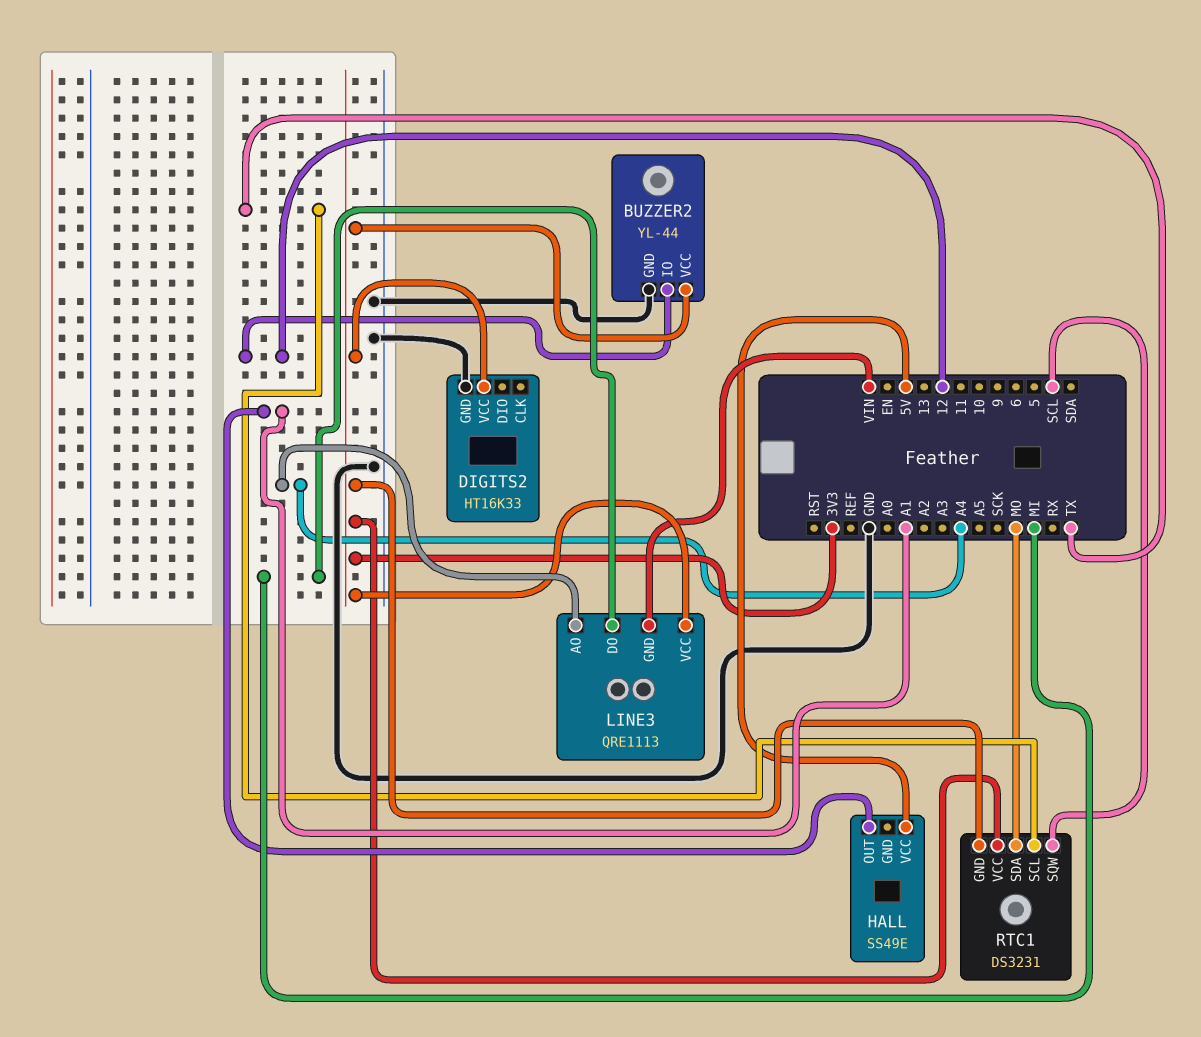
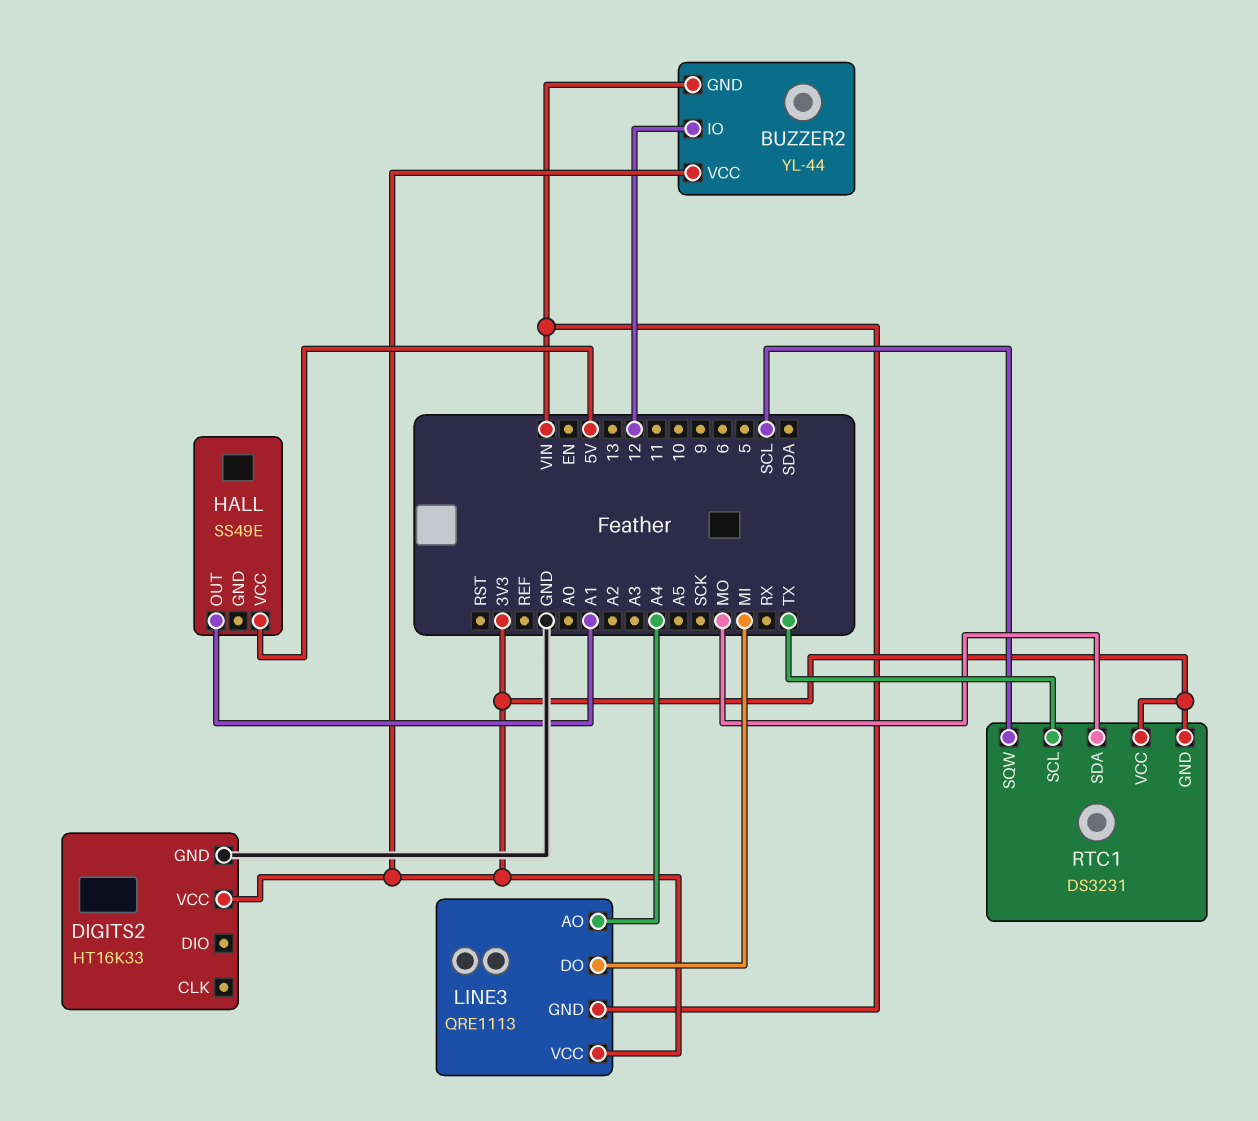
BUZZER2 pin GND: GND -> VIN

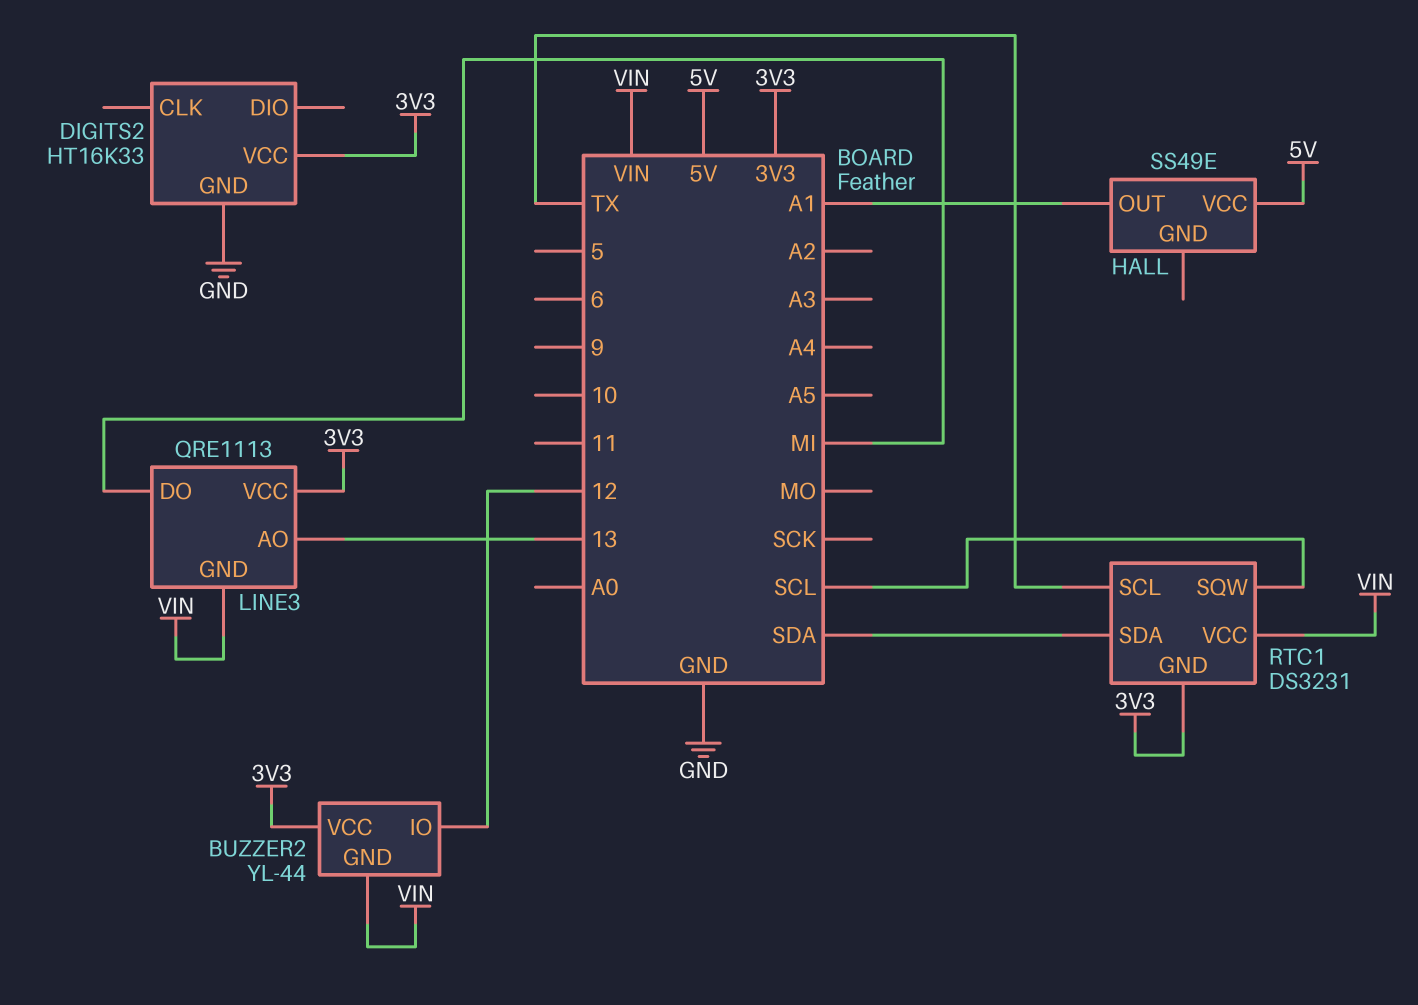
LINE3 pin AO: A4 -> 13
RTC1 pin SDA: MO -> SDA
RTC1 pin VCC: 3V3 -> VIN

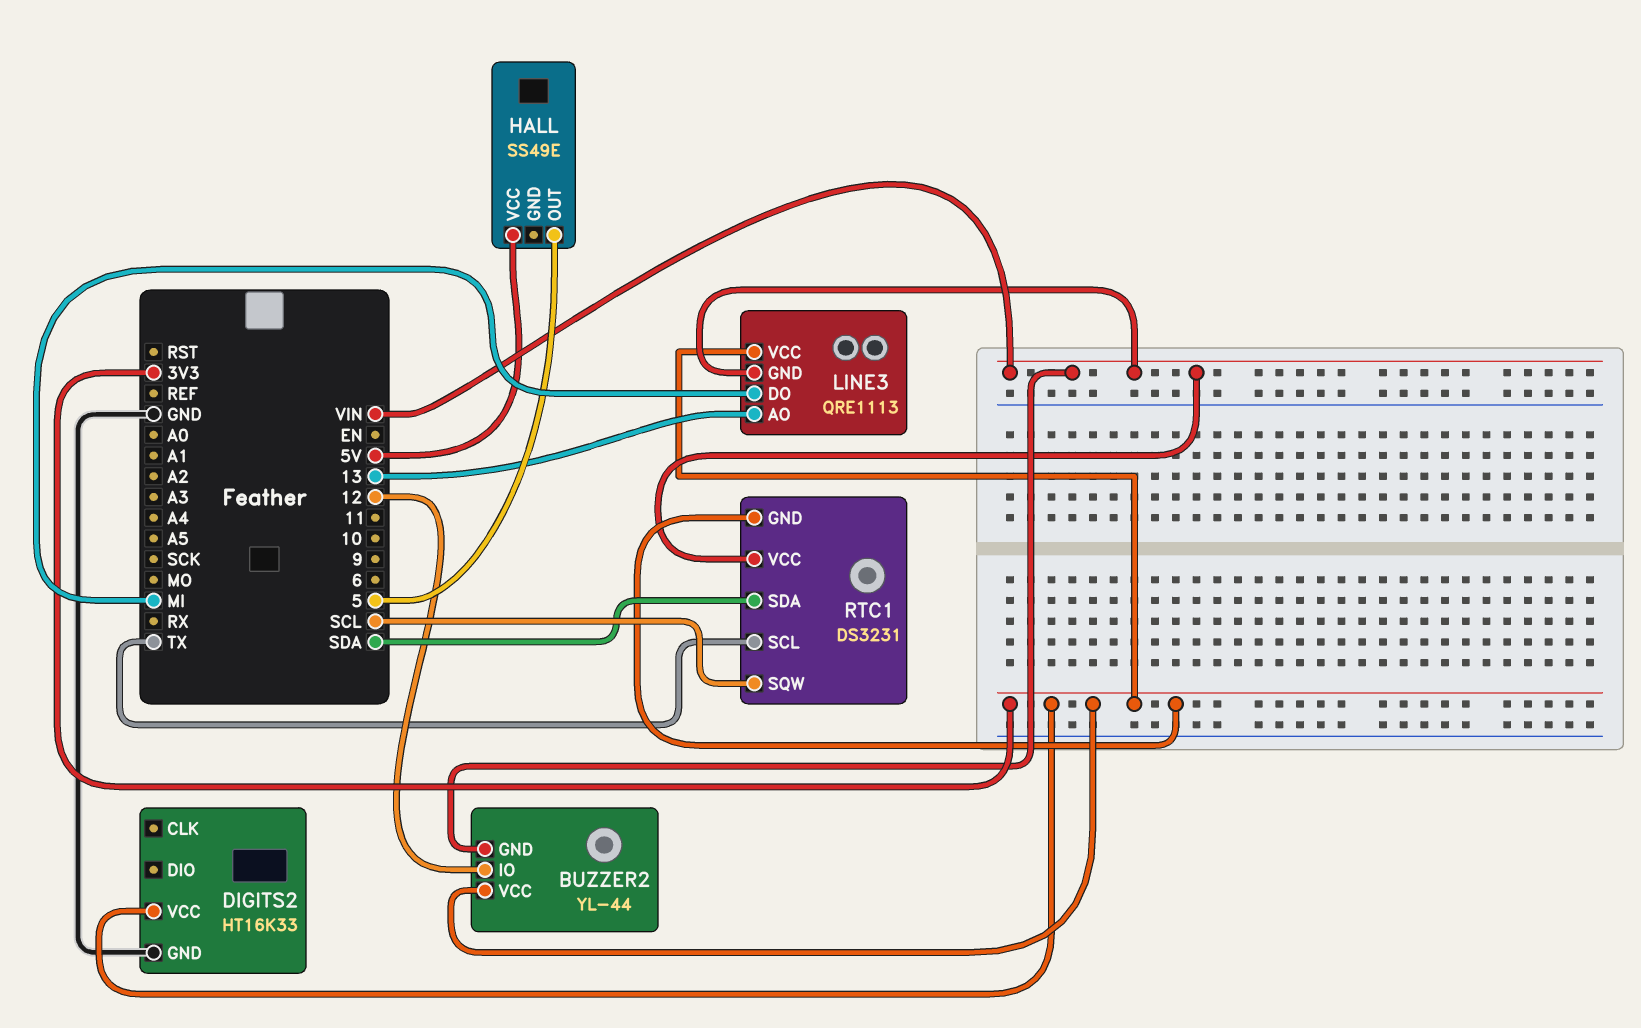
HALL pin OUT: A1 -> 5

